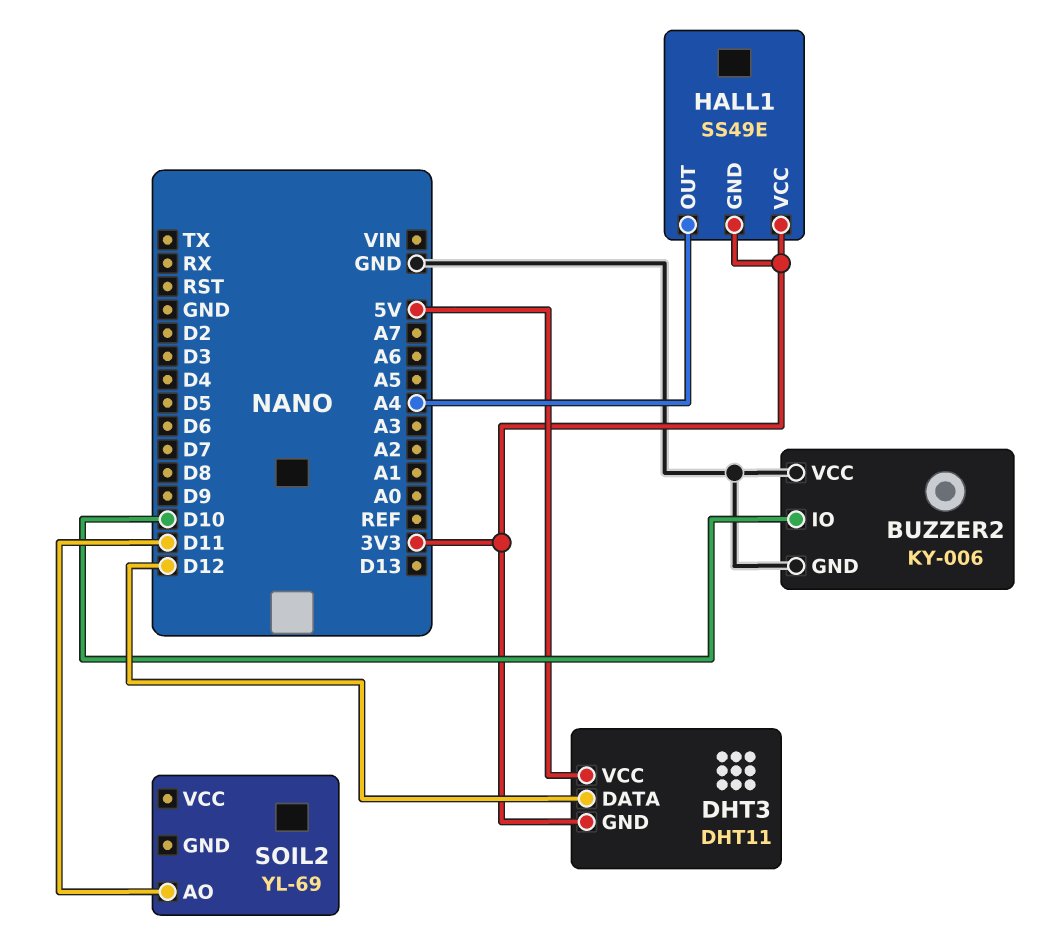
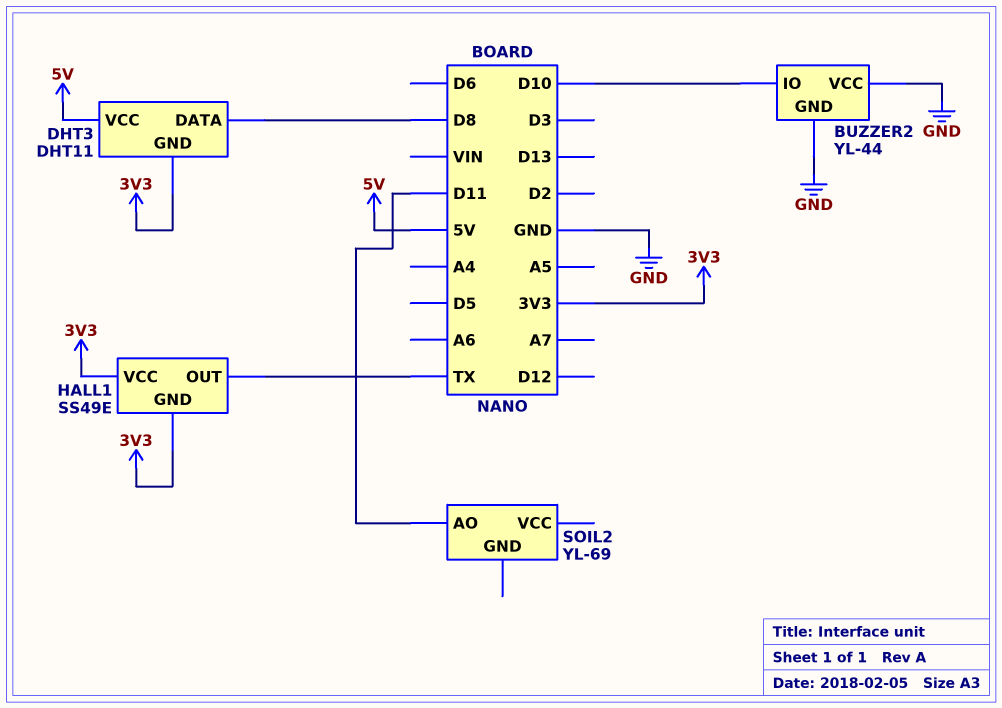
BUZZER2: KY-006 -> YL-44
DHT3 pin DATA: D12 -> D8
HALL1 pin OUT: A4 -> TX

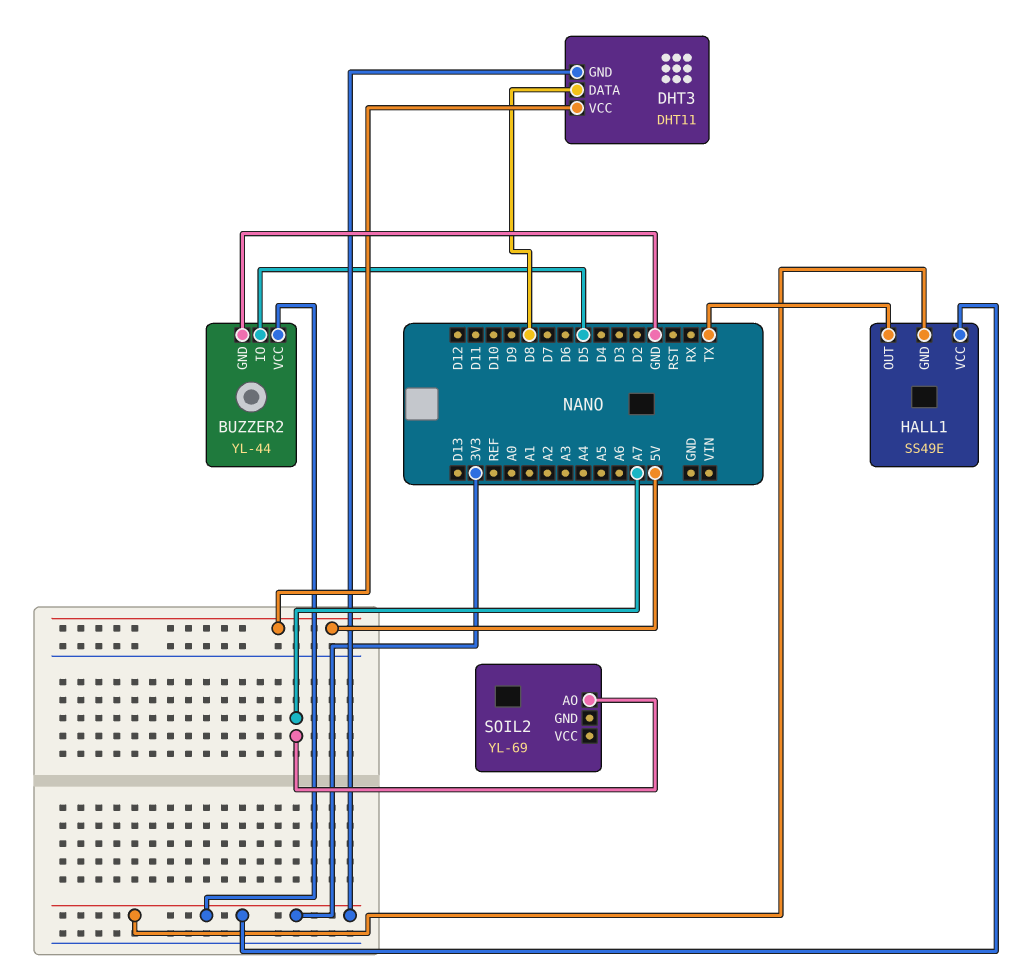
BUZZER2 pin IO: D10 -> D5
BUZZER2 pin VCC: GND -> 3V3
SOIL2 pin AO: D11 -> A7

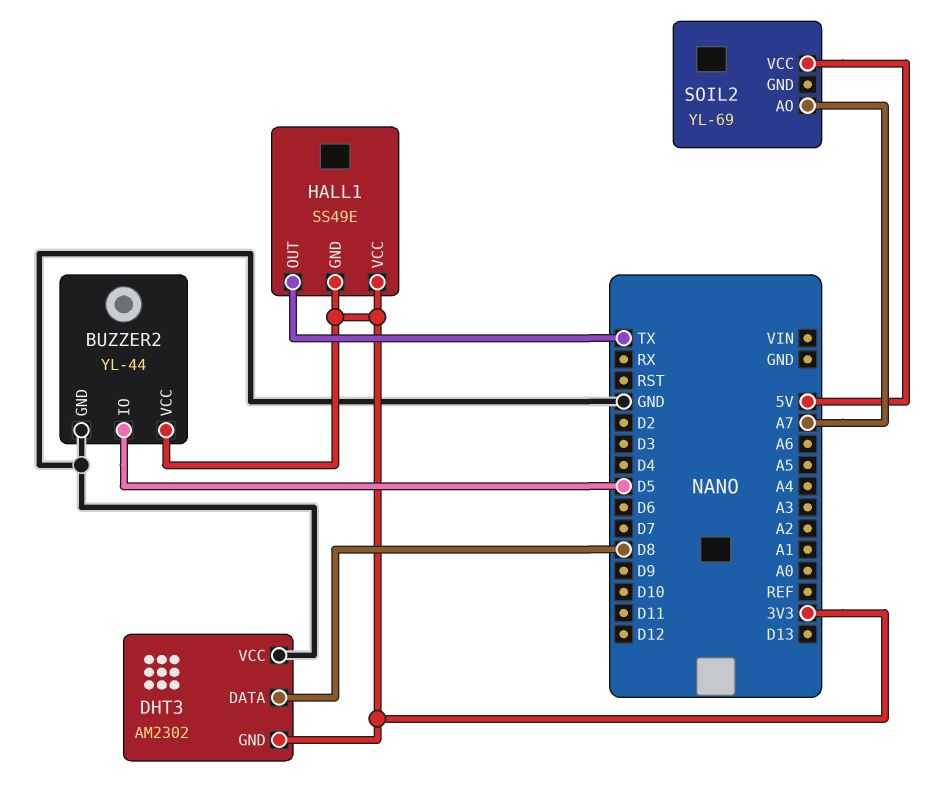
DHT3: DHT11 -> AM2302
DHT3 pin VCC: 5V -> GND
SOIL2 pin VCC: none -> 5V

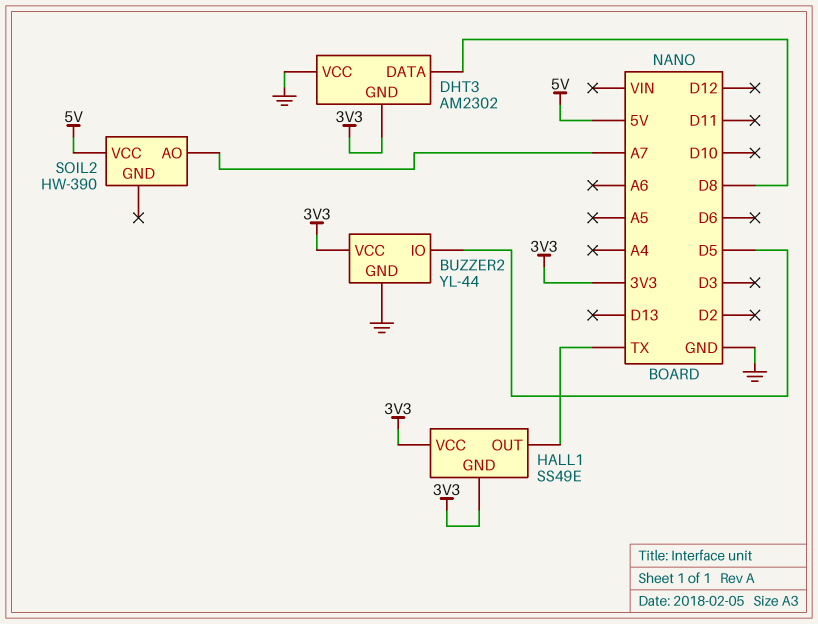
SOIL2: YL-69 -> HW-390

